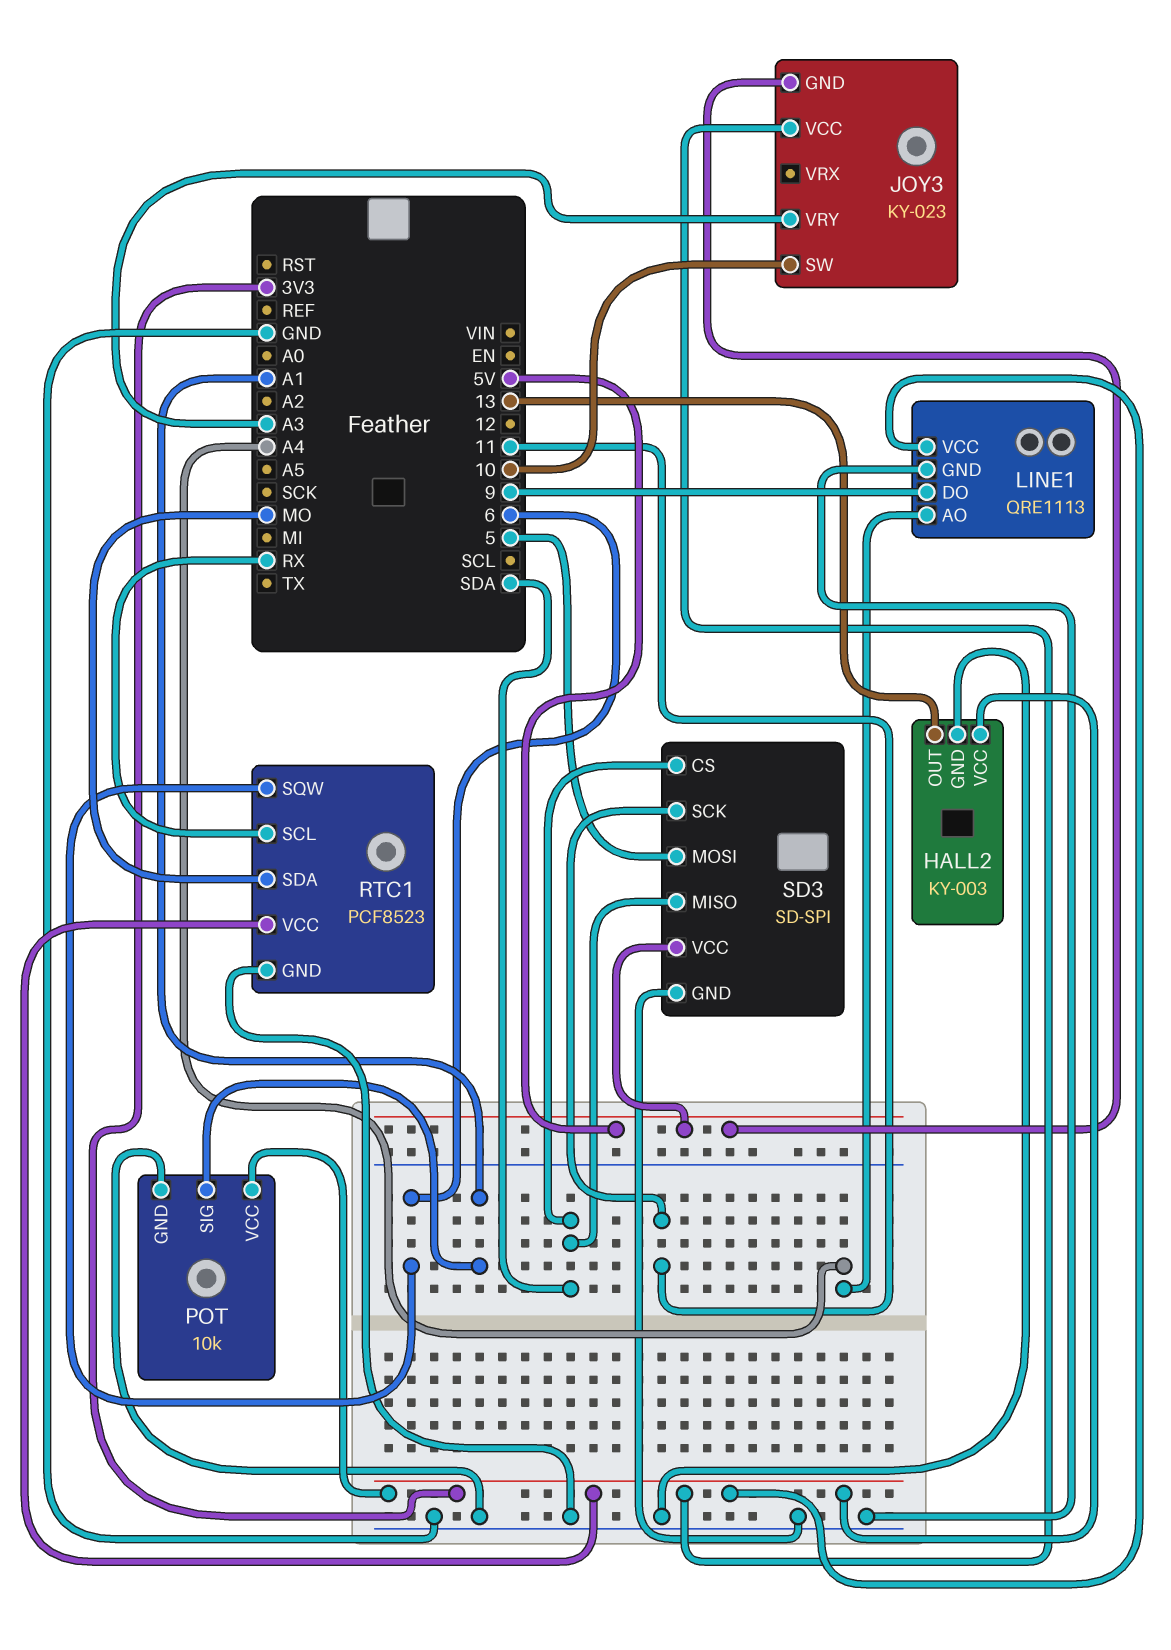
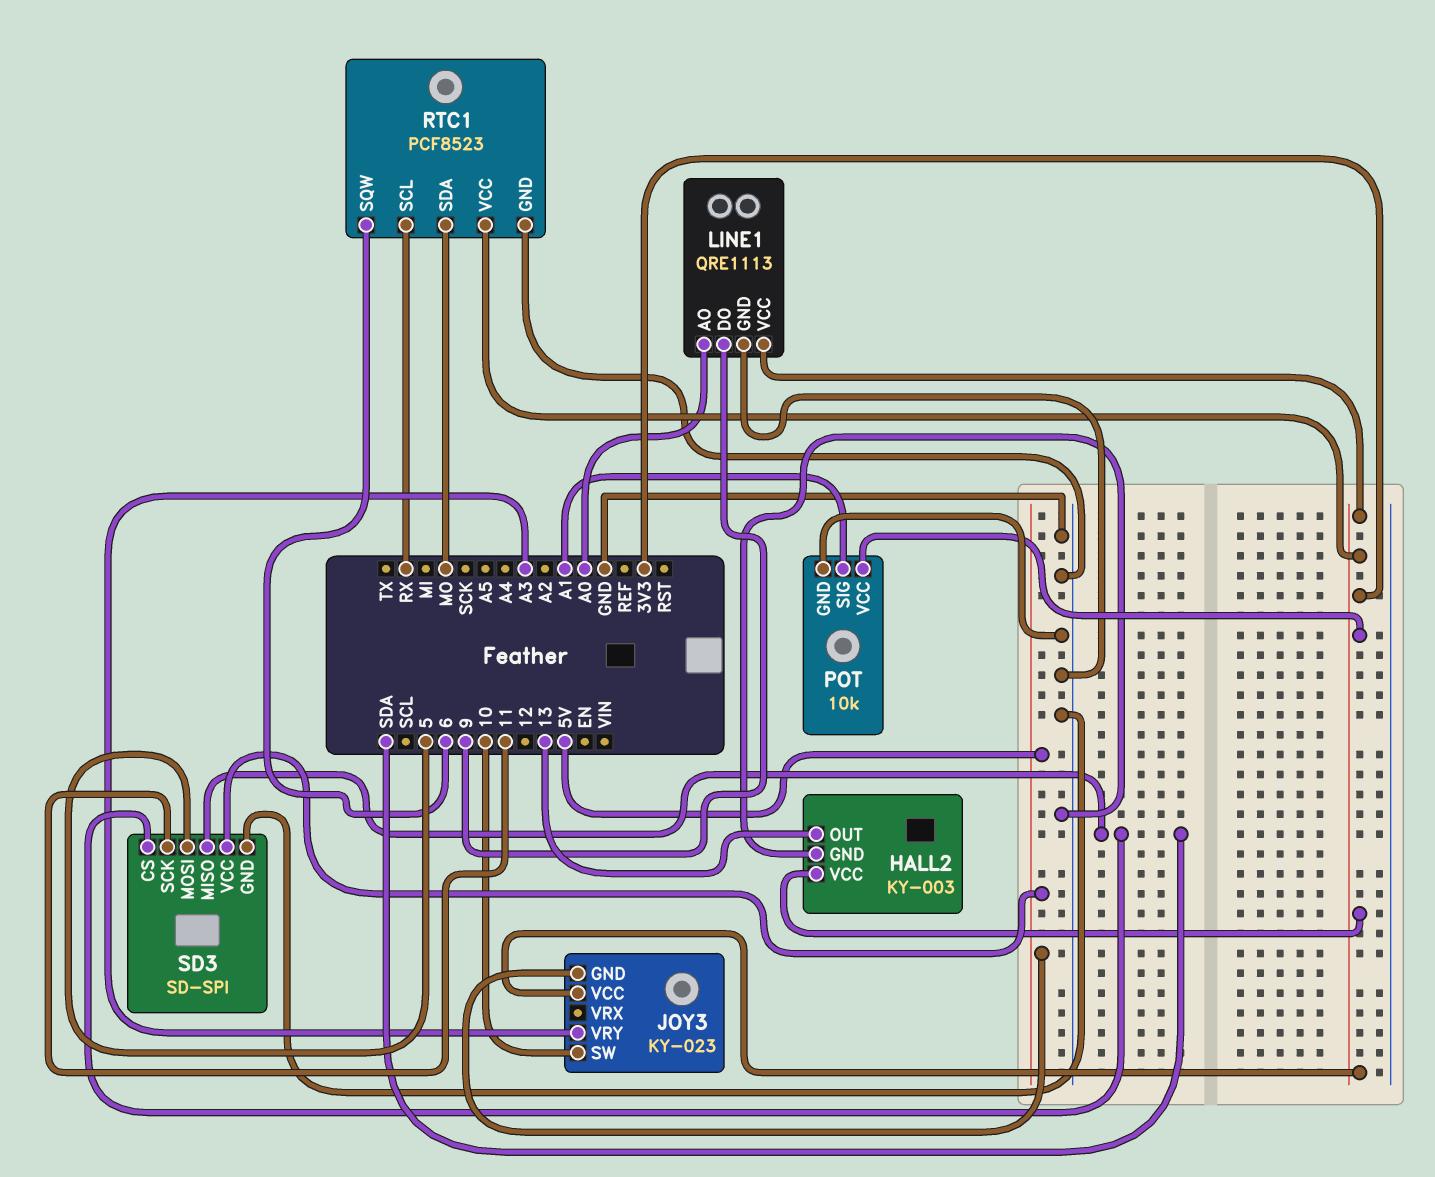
LINE1 pin AO: A4 -> A0

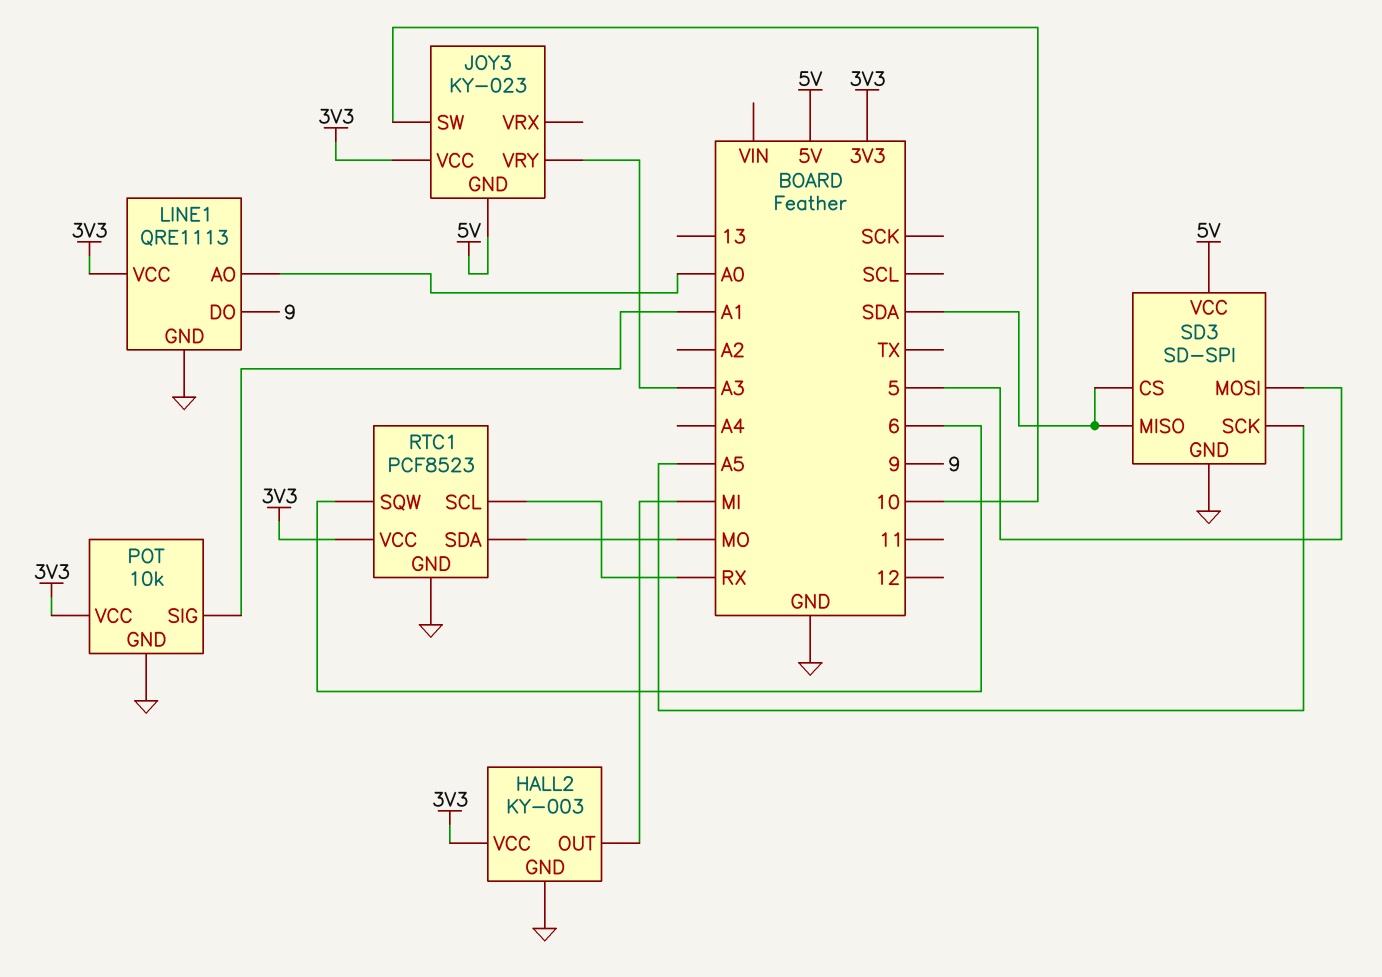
HALL2 pin OUT: 13 -> MI
SD3 pin SCK: 11 -> A5

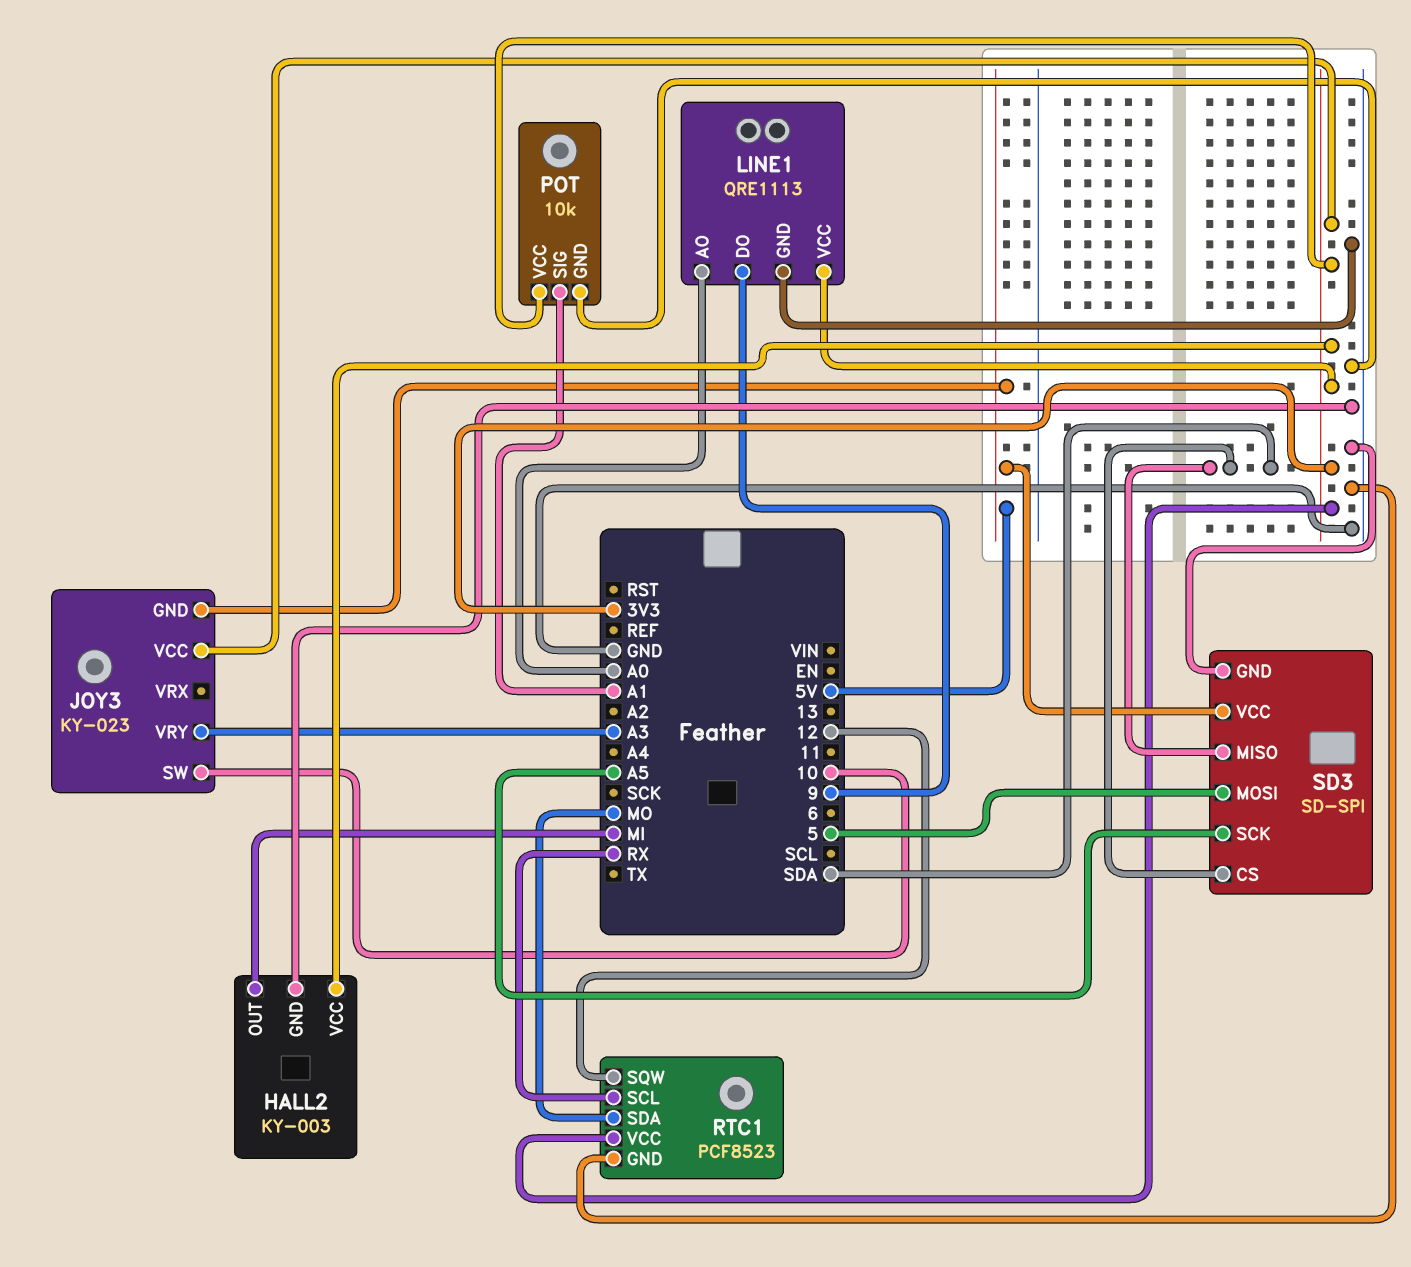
RTC1 pin SQW: 6 -> 12

